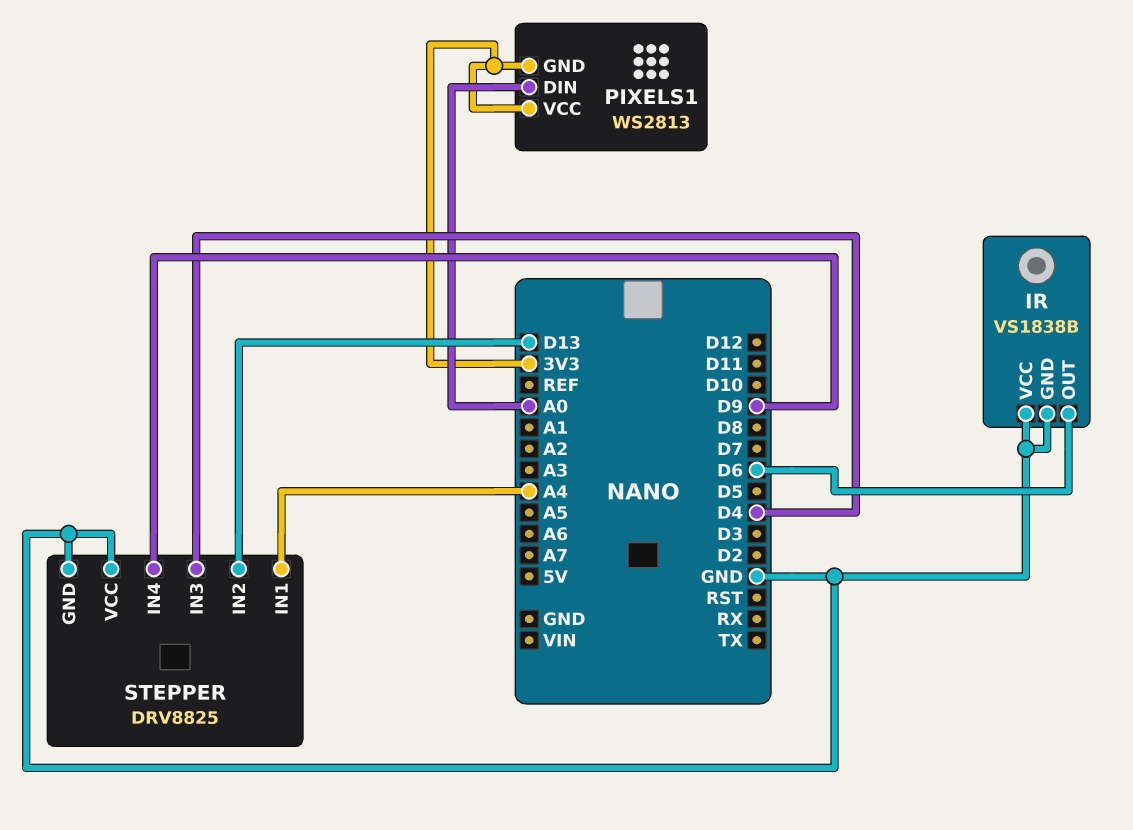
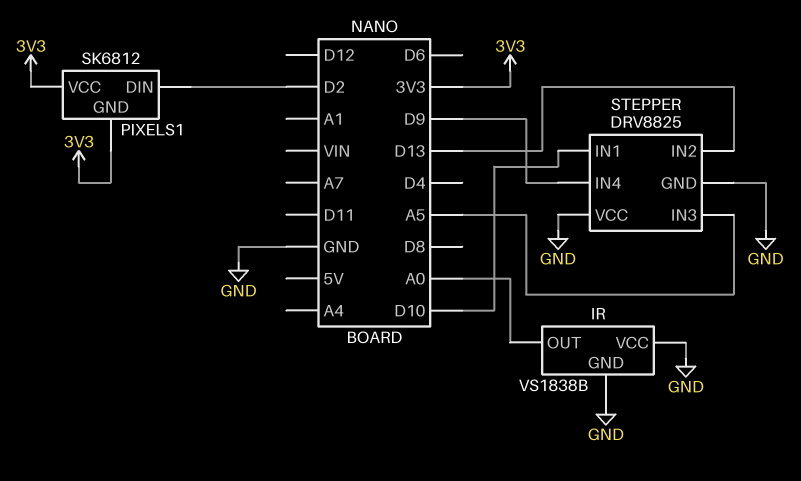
IR pin OUT: D6 -> A0
PIXELS1: WS2813 -> SK6812
PIXELS1 pin DIN: A0 -> D2
STEPPER pin IN1: A4 -> D10
STEPPER pin IN3: D4 -> A5

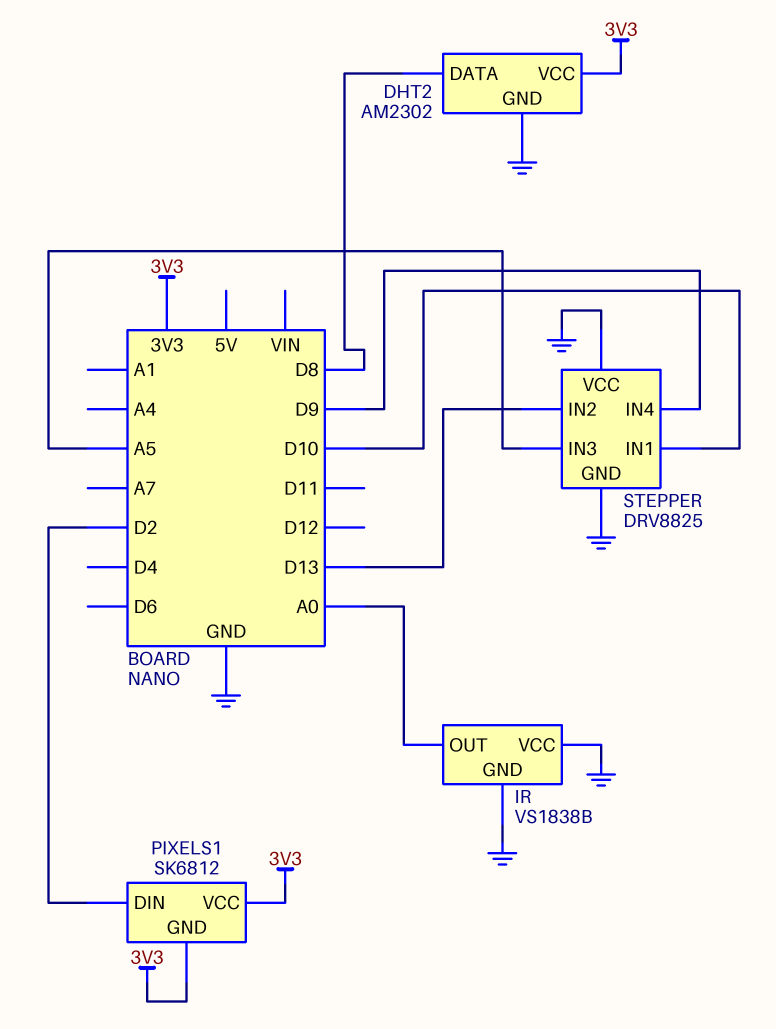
DHT2: none -> AM2302
DHT2 pin DATA: none -> D8
DHT2 pin GND: none -> GND
DHT2 pin VCC: none -> 3V3

